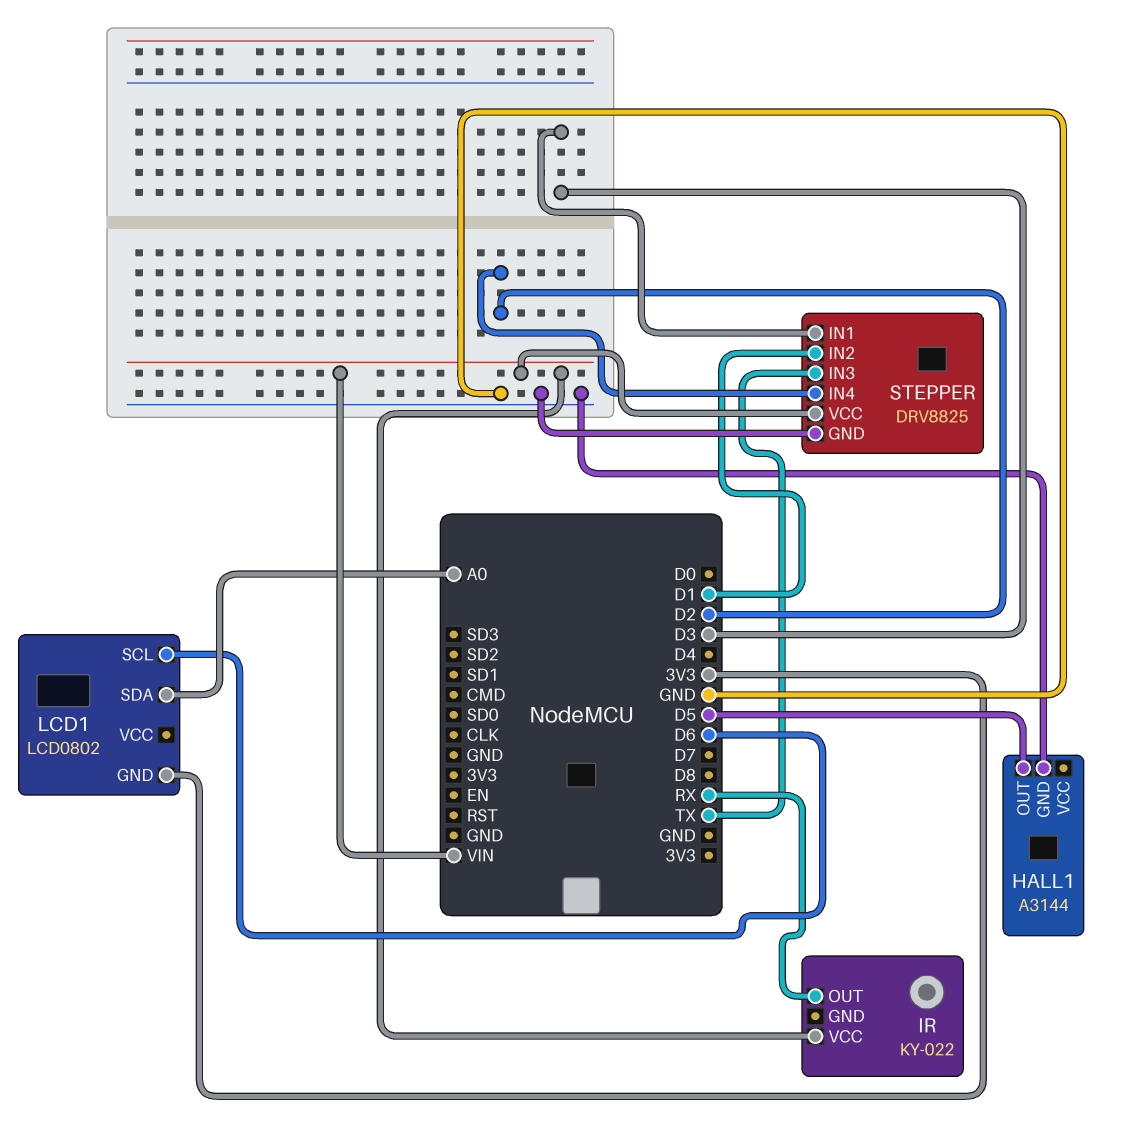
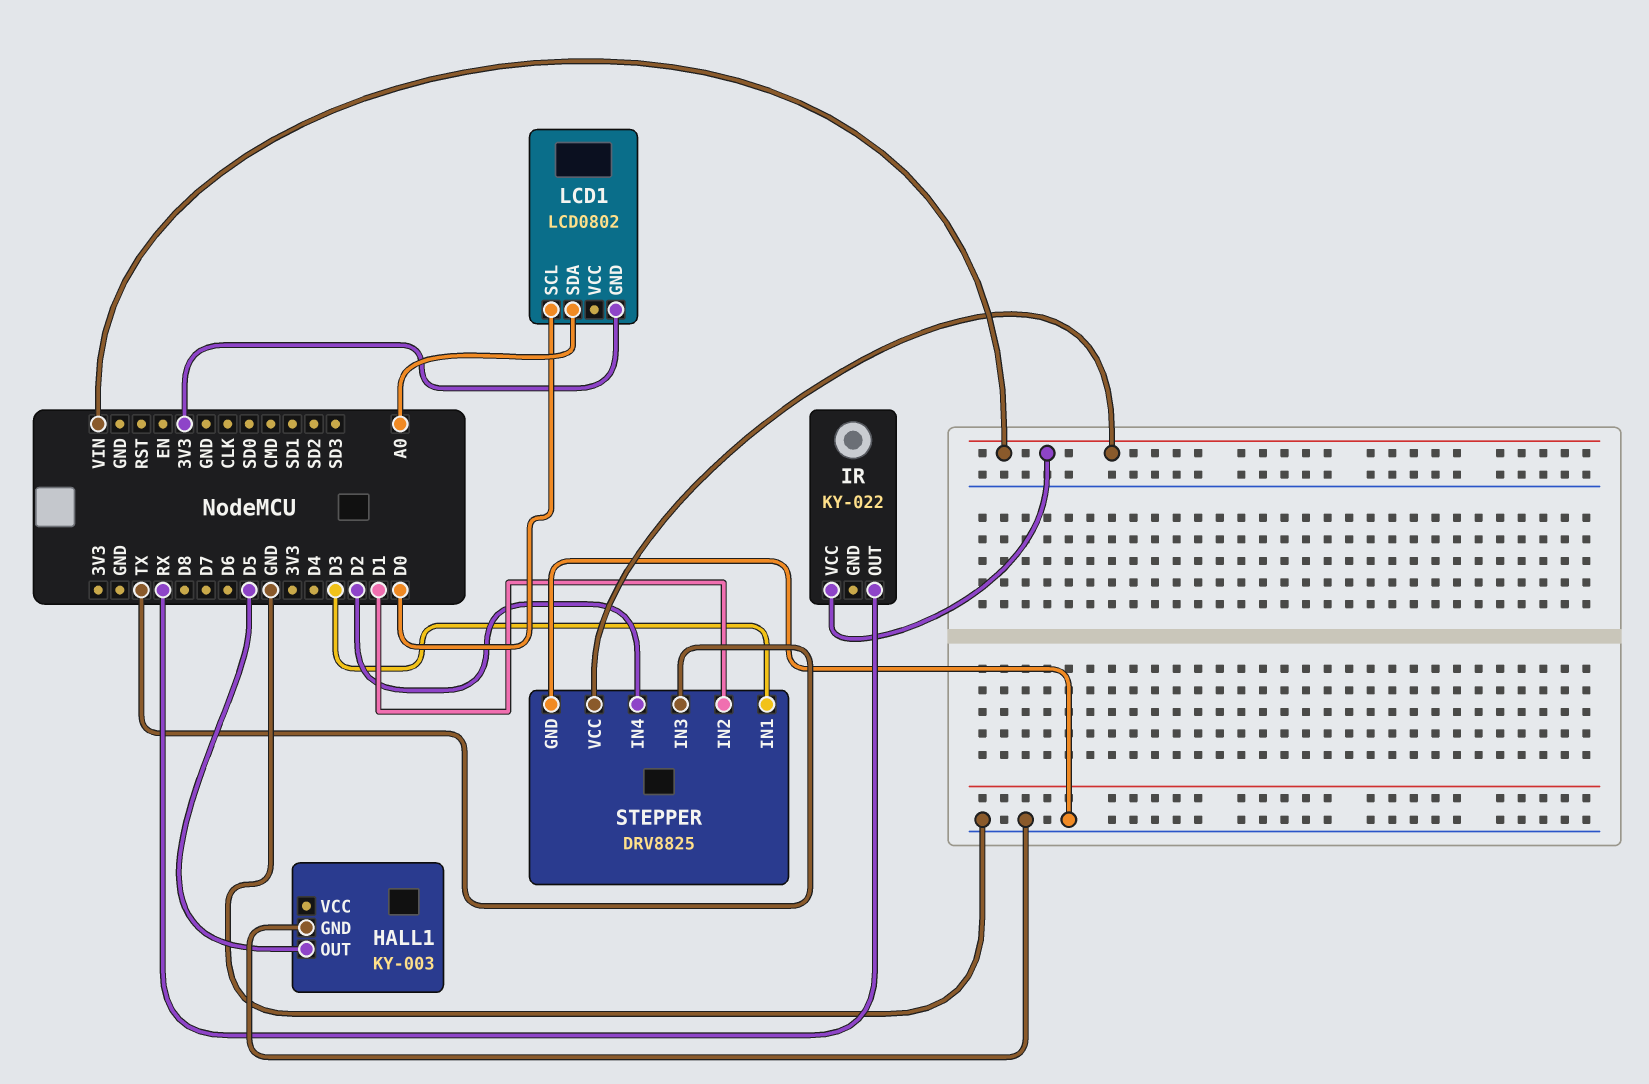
HALL1: A3144 -> KY-003
LCD1 pin SCL: D6 -> D0

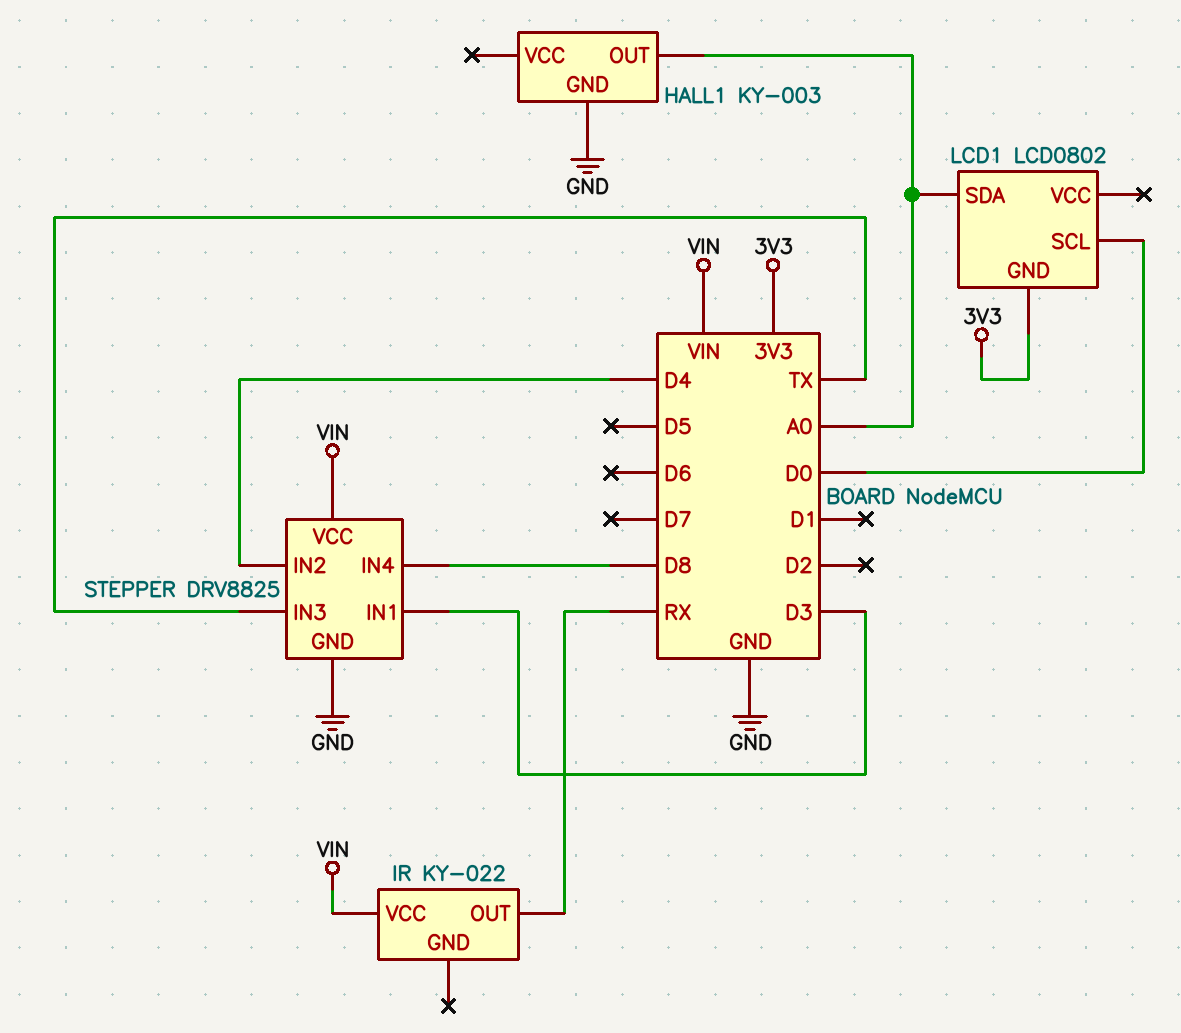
HALL1 pin OUT: D5 -> A0
STEPPER pin IN2: D1 -> D4
STEPPER pin IN4: D2 -> D8

